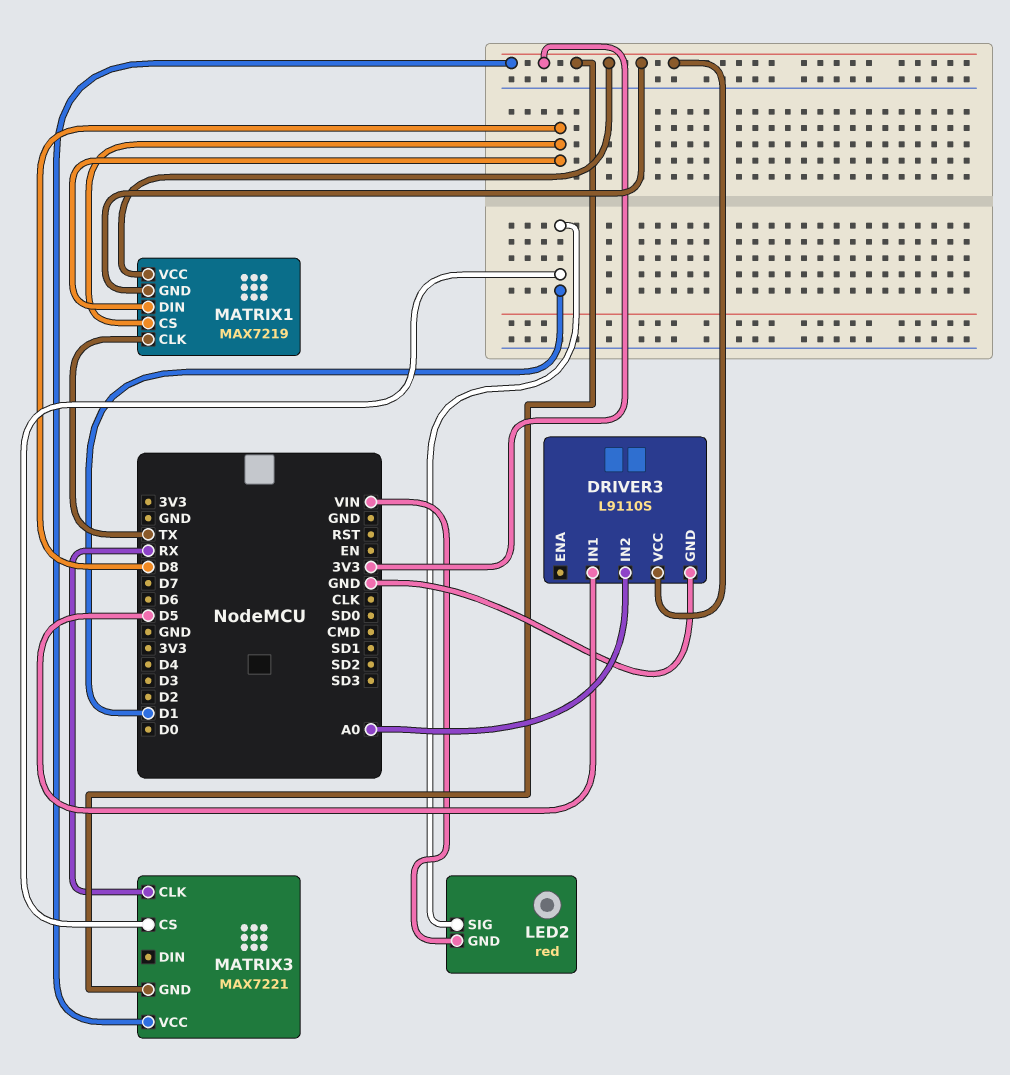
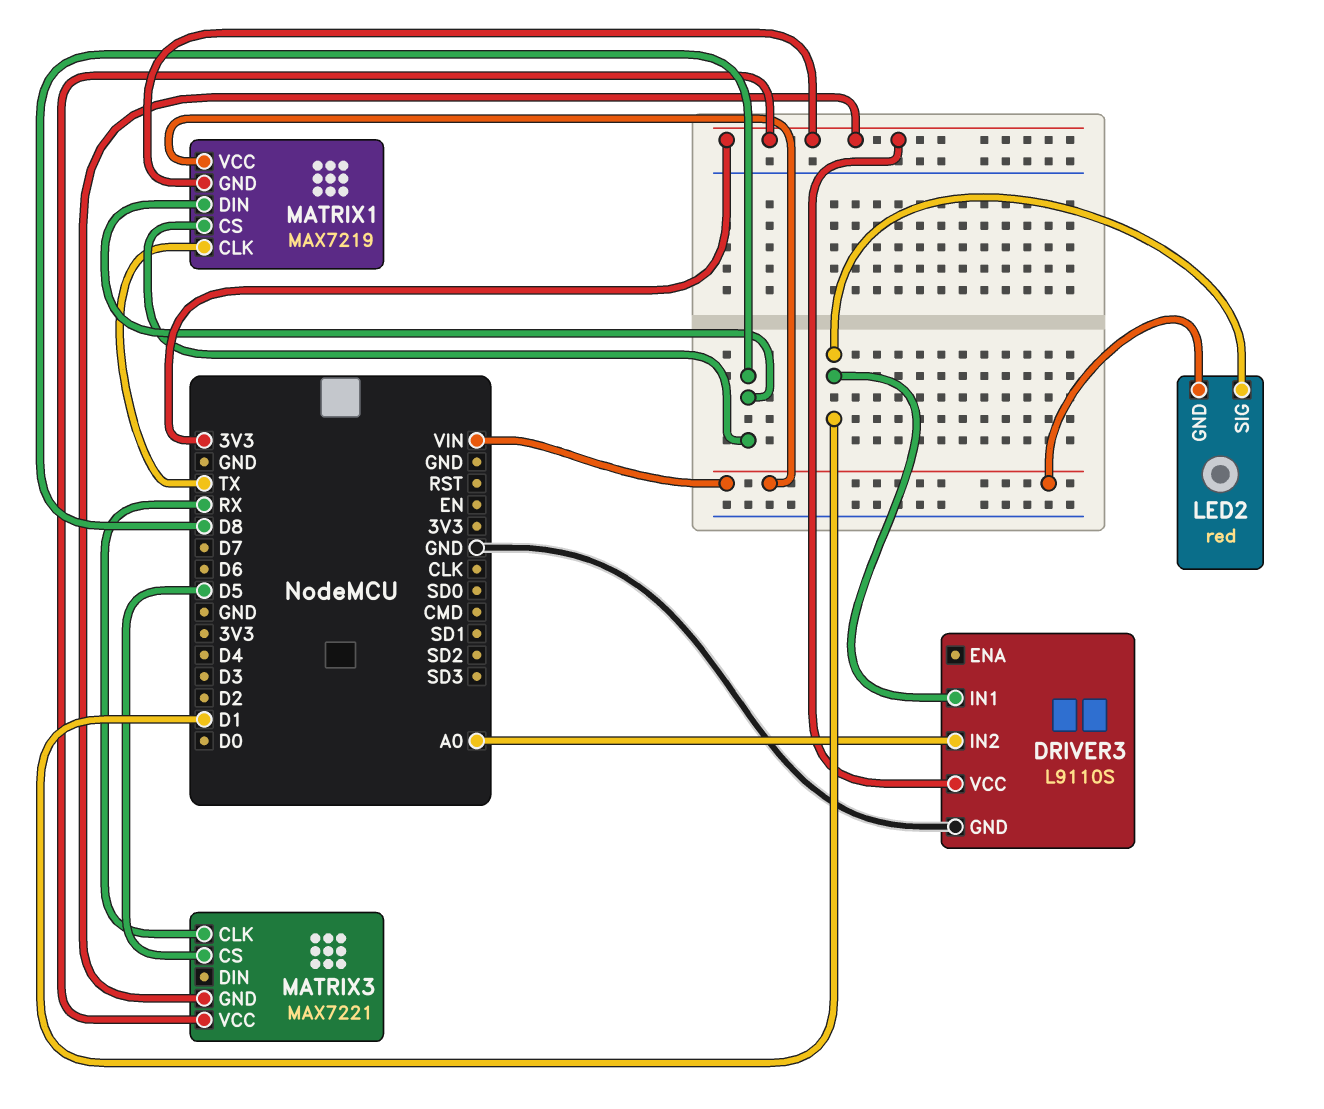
DRIVER3 pin IN1: D5 -> D1
MATRIX1 pin VCC: 3V3 -> VIN
MATRIX3 pin CS: D1 -> D5

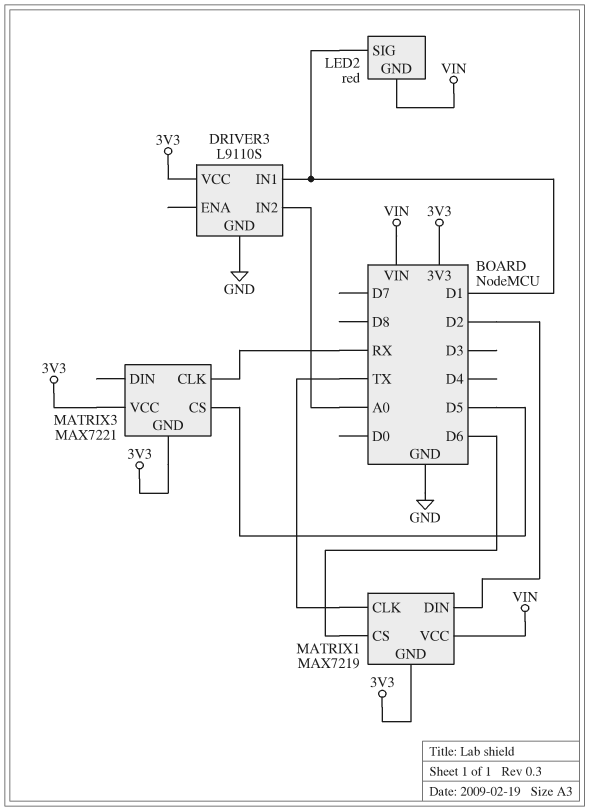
MATRIX1 pin CS: D8 -> D6
MATRIX1 pin DIN: D8 -> D2

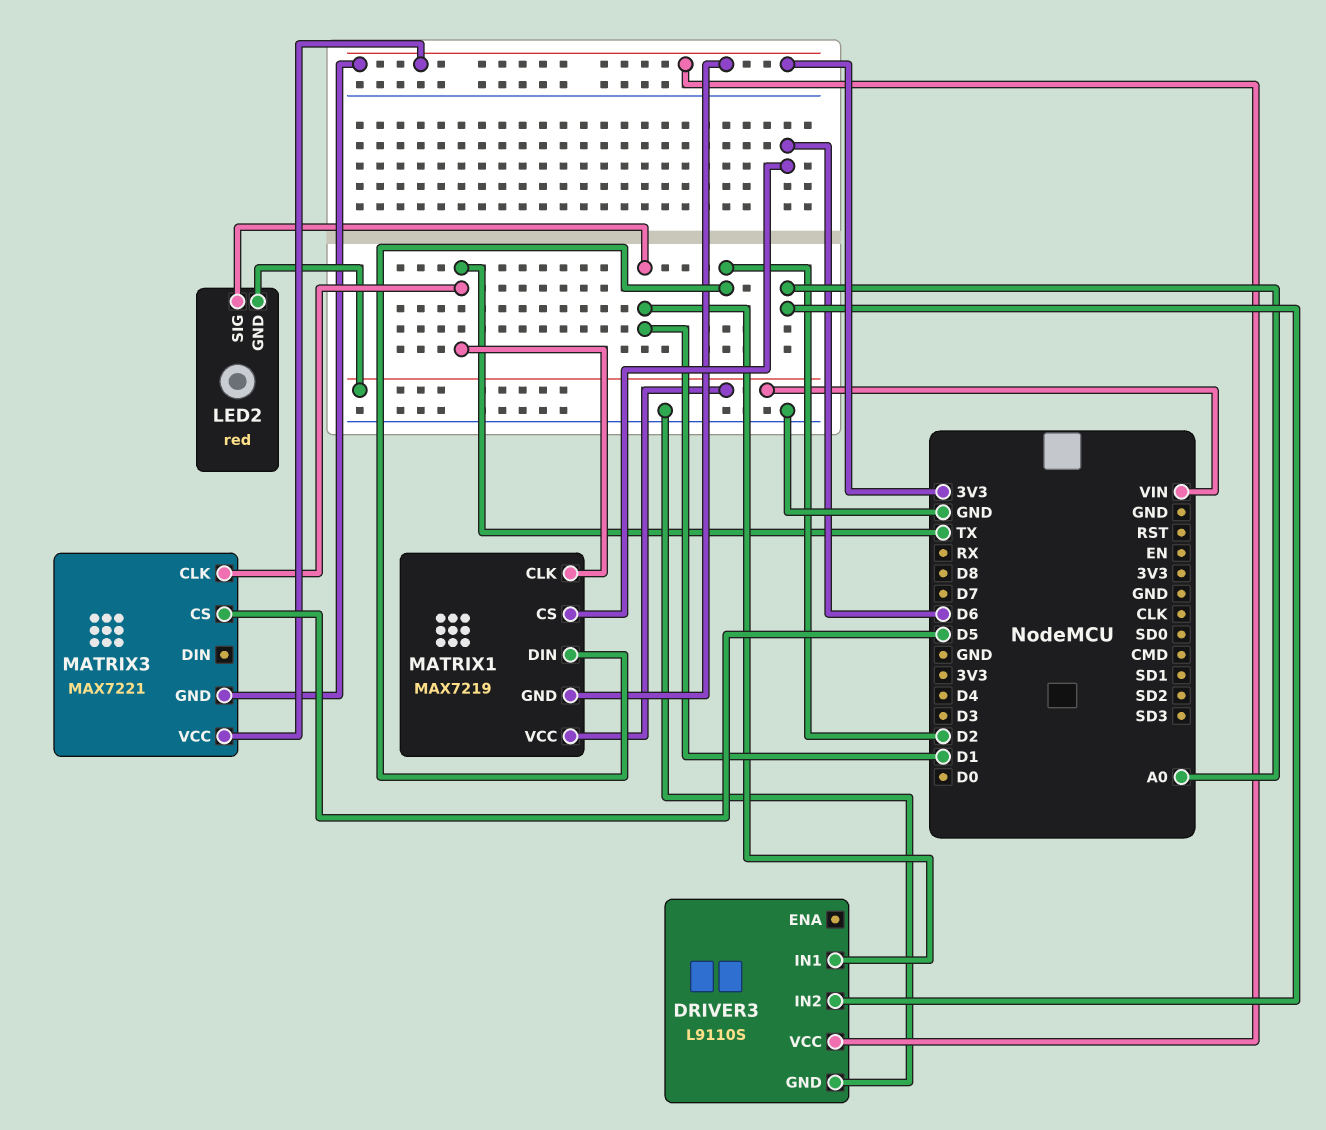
MATRIX3 pin CLK: RX -> TX

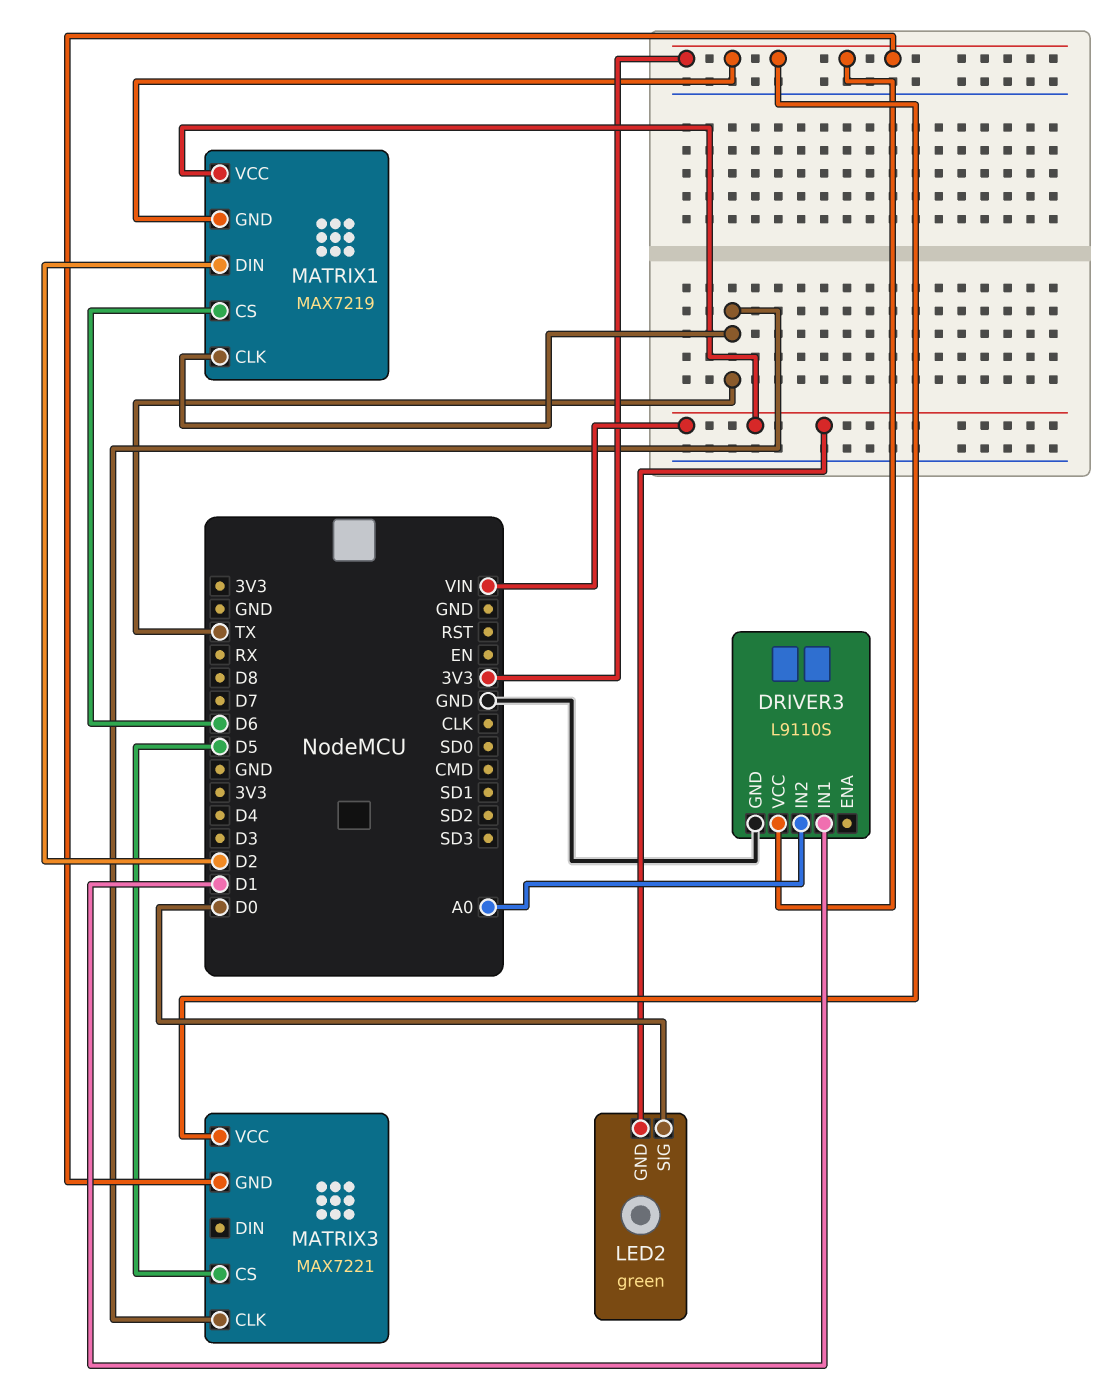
LED2: red -> green
LED2 pin SIG: D1 -> D0

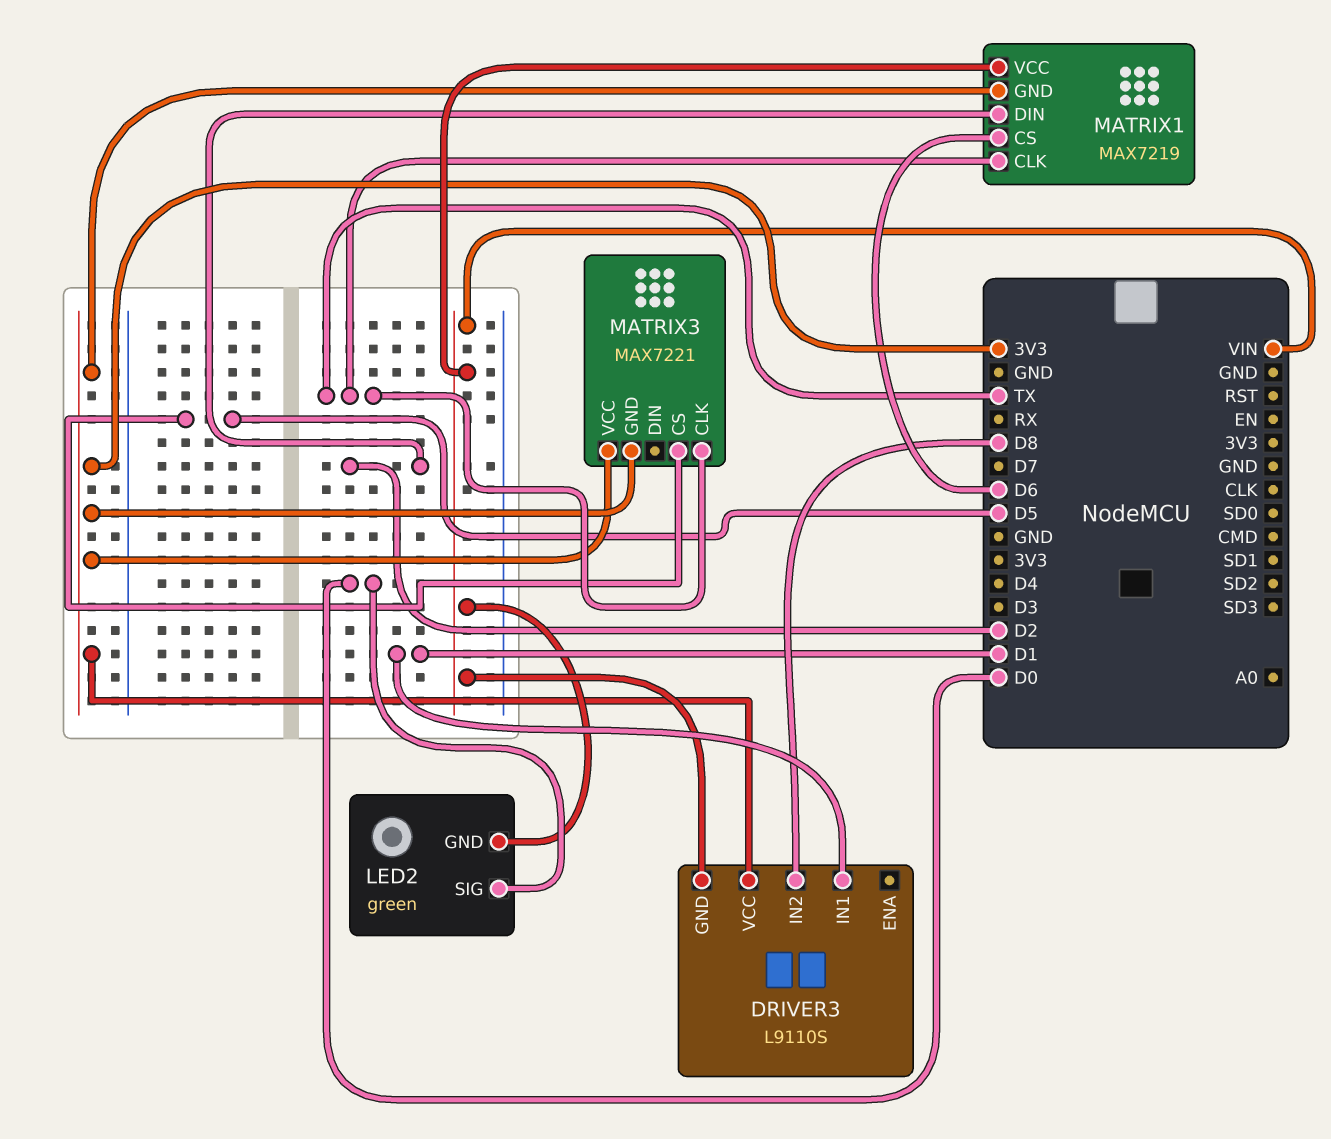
DRIVER3 pin GND: GND -> VIN
DRIVER3 pin IN2: A0 -> D8

